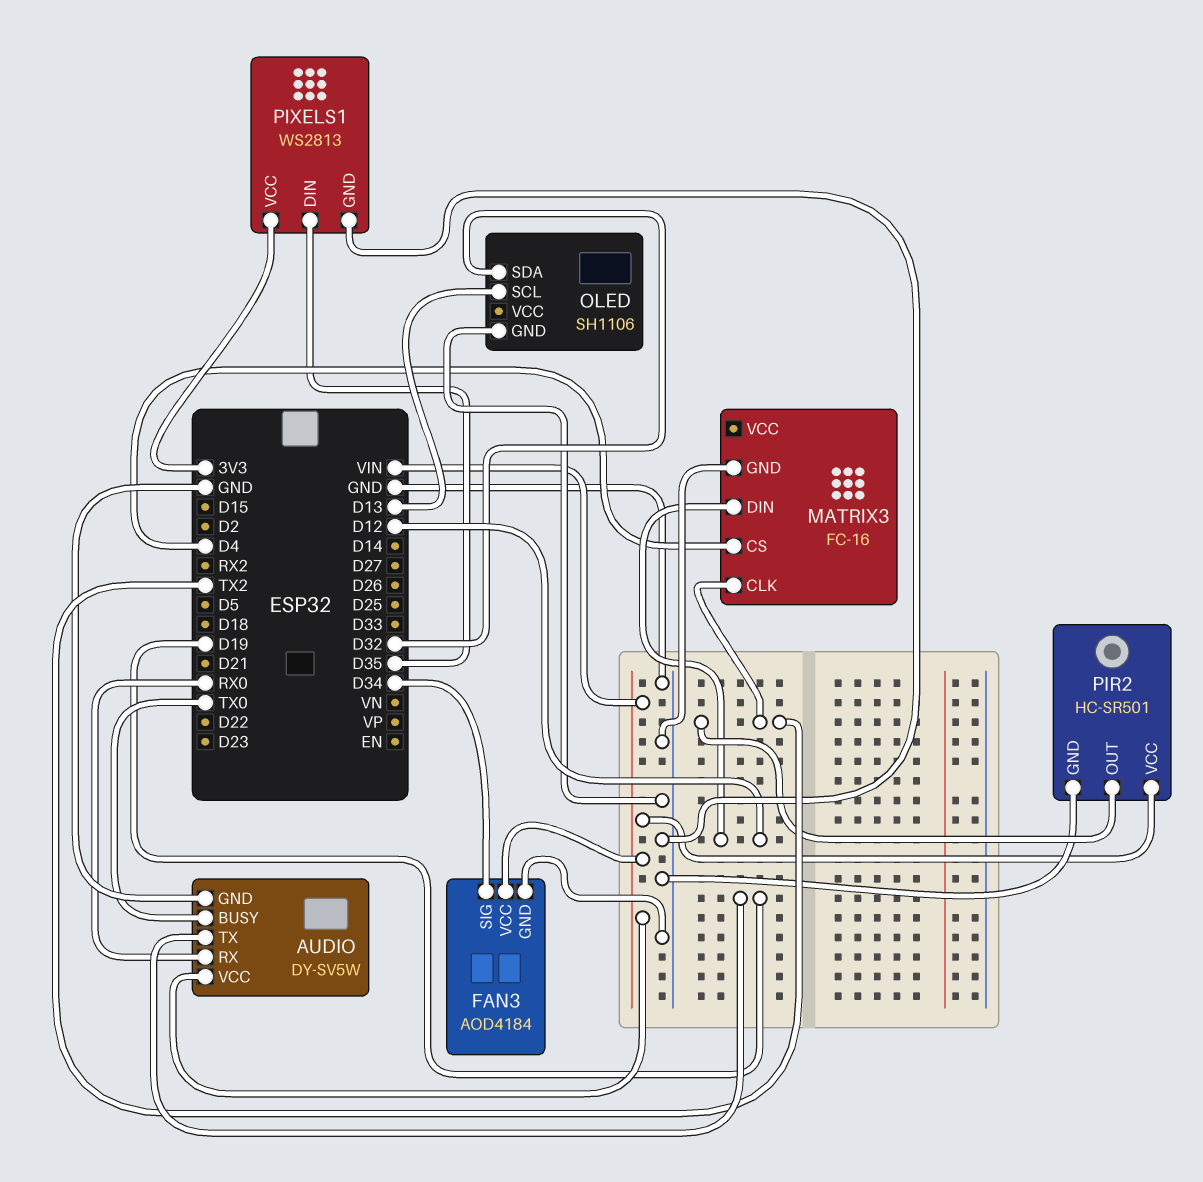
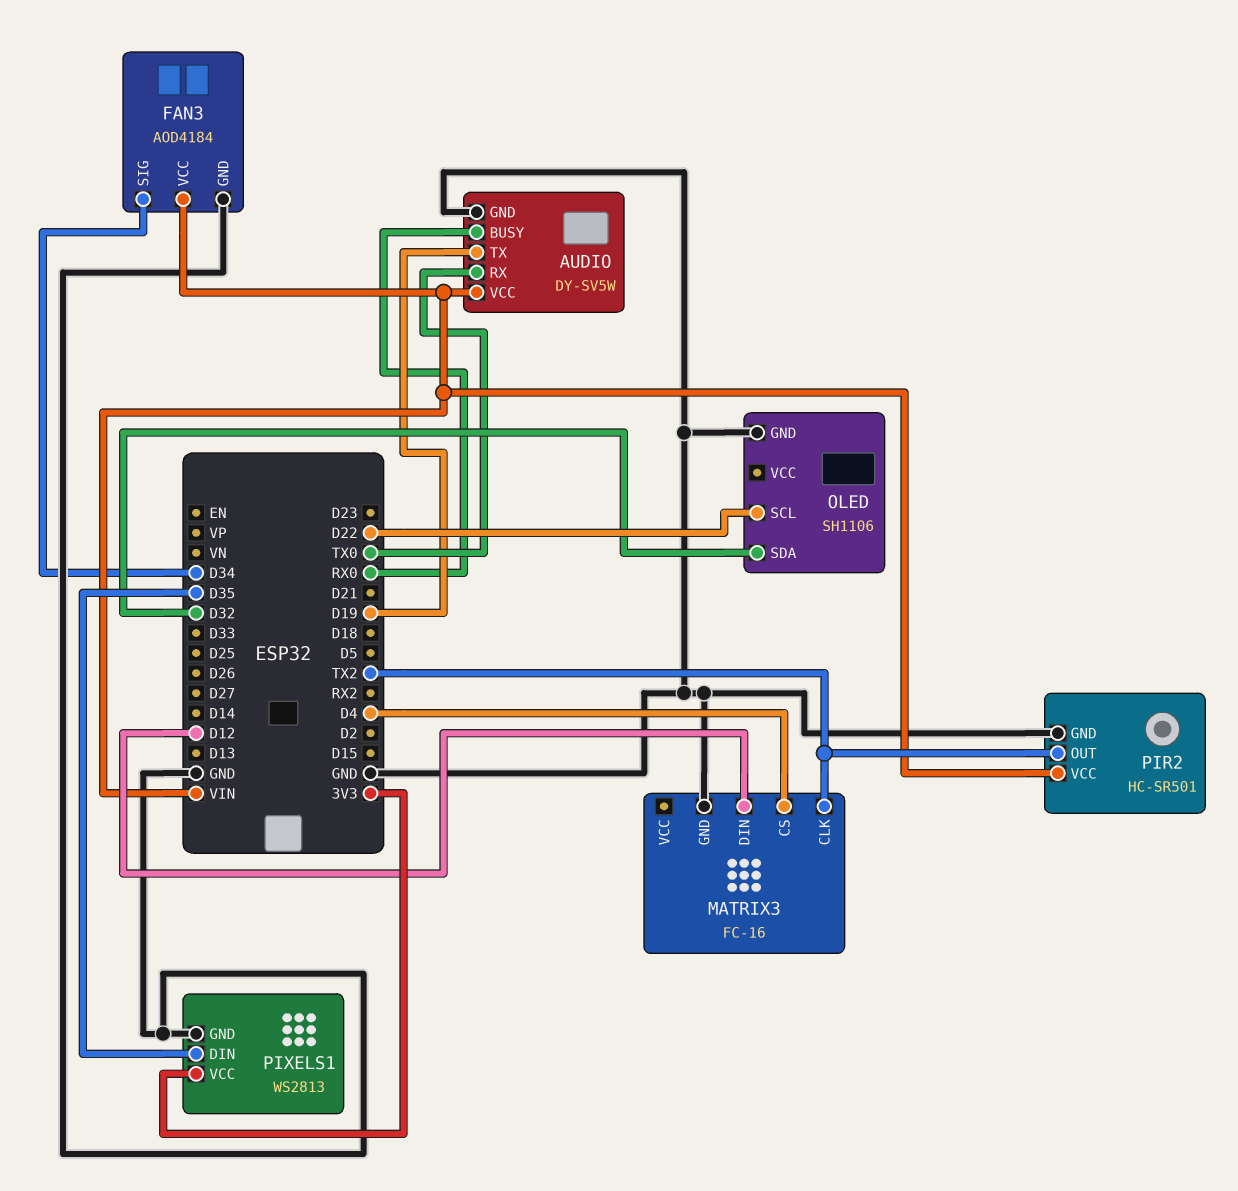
AUDIO pin BUSY: TX0 -> RX0
AUDIO pin RX: RX0 -> TX0
OLED pin SCL: D13 -> D22

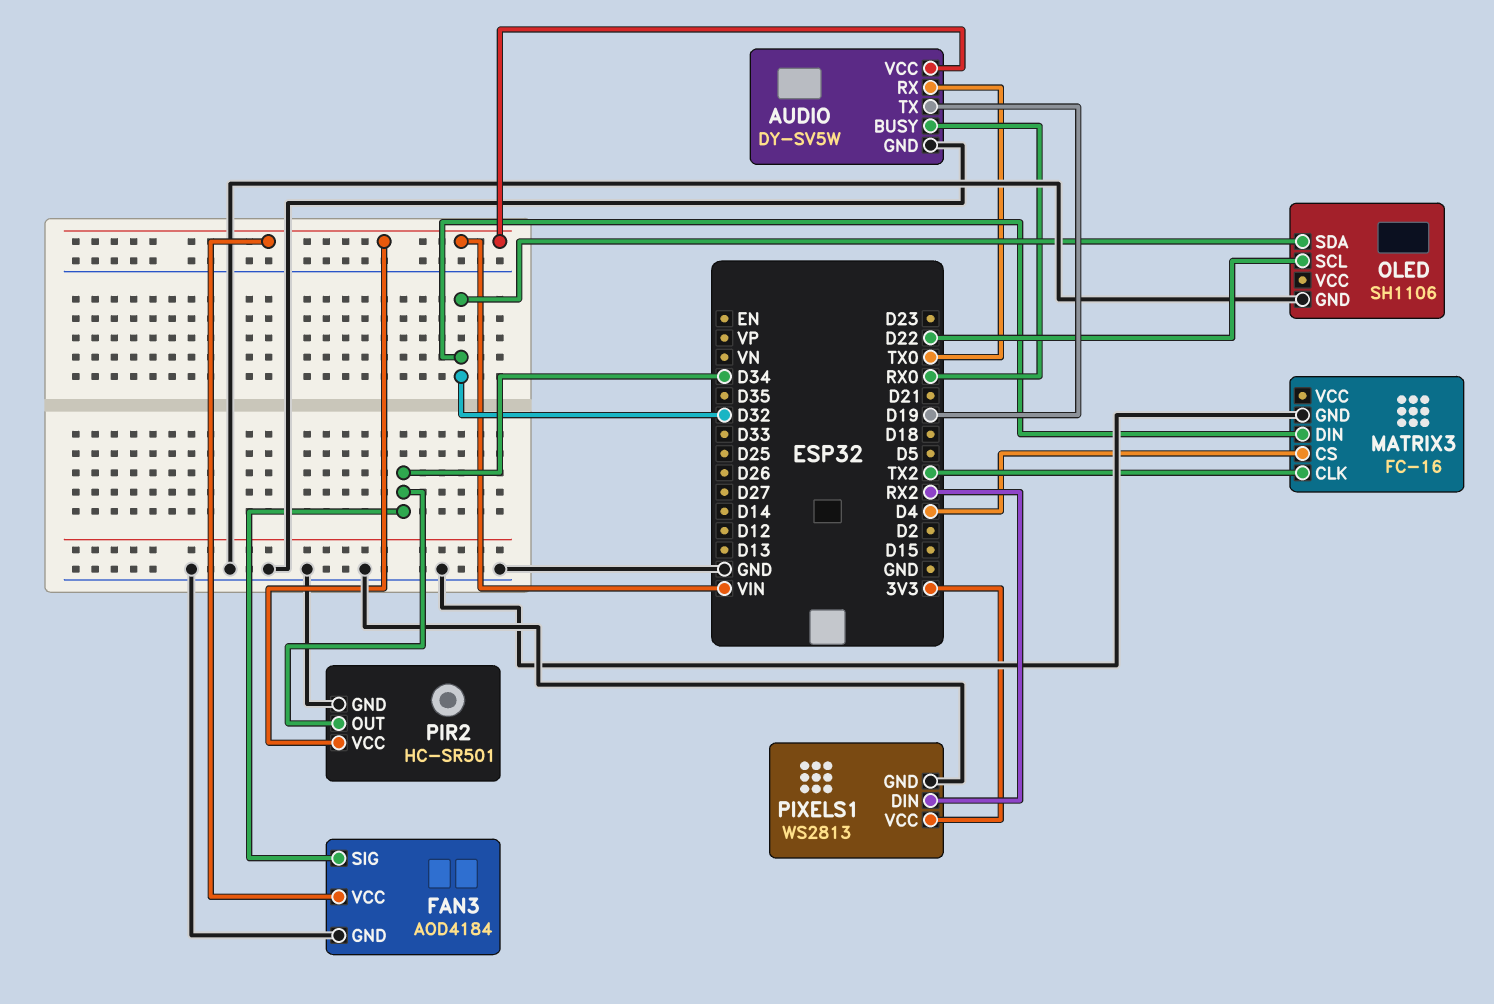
MATRIX3 pin DIN: D12 -> D32
PIR2 pin OUT: TX2 -> D34
PIXELS1 pin DIN: D35 -> RX2

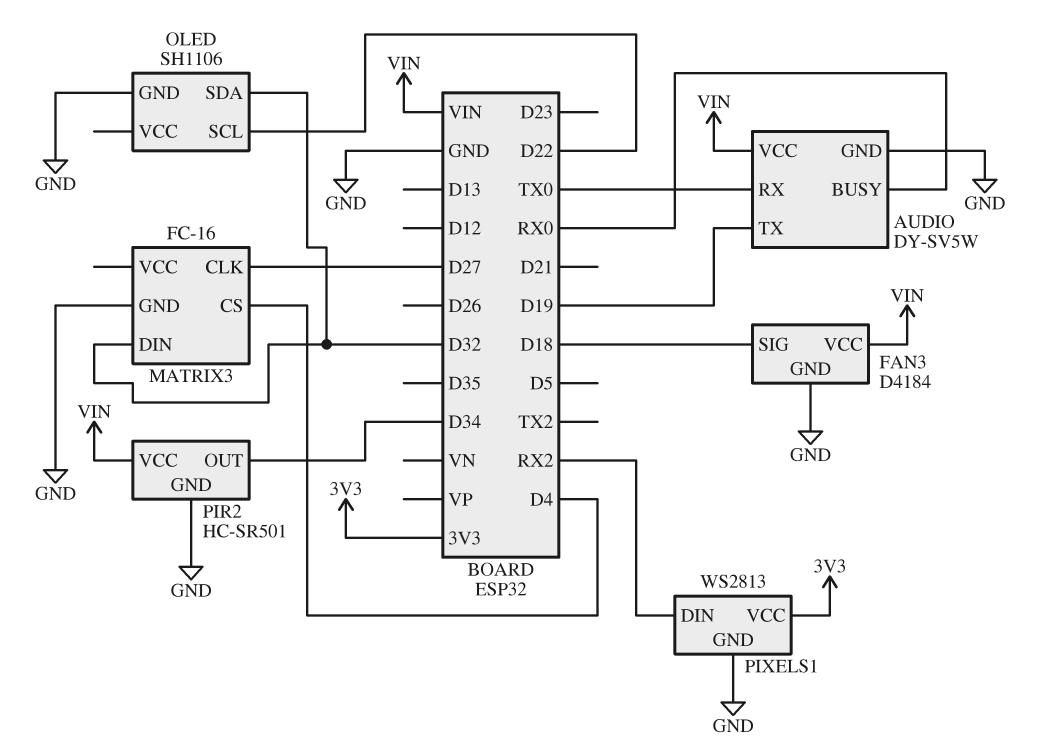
FAN3: AOD4184 -> D4184
FAN3 pin SIG: D34 -> D18
MATRIX3 pin CLK: TX2 -> D27

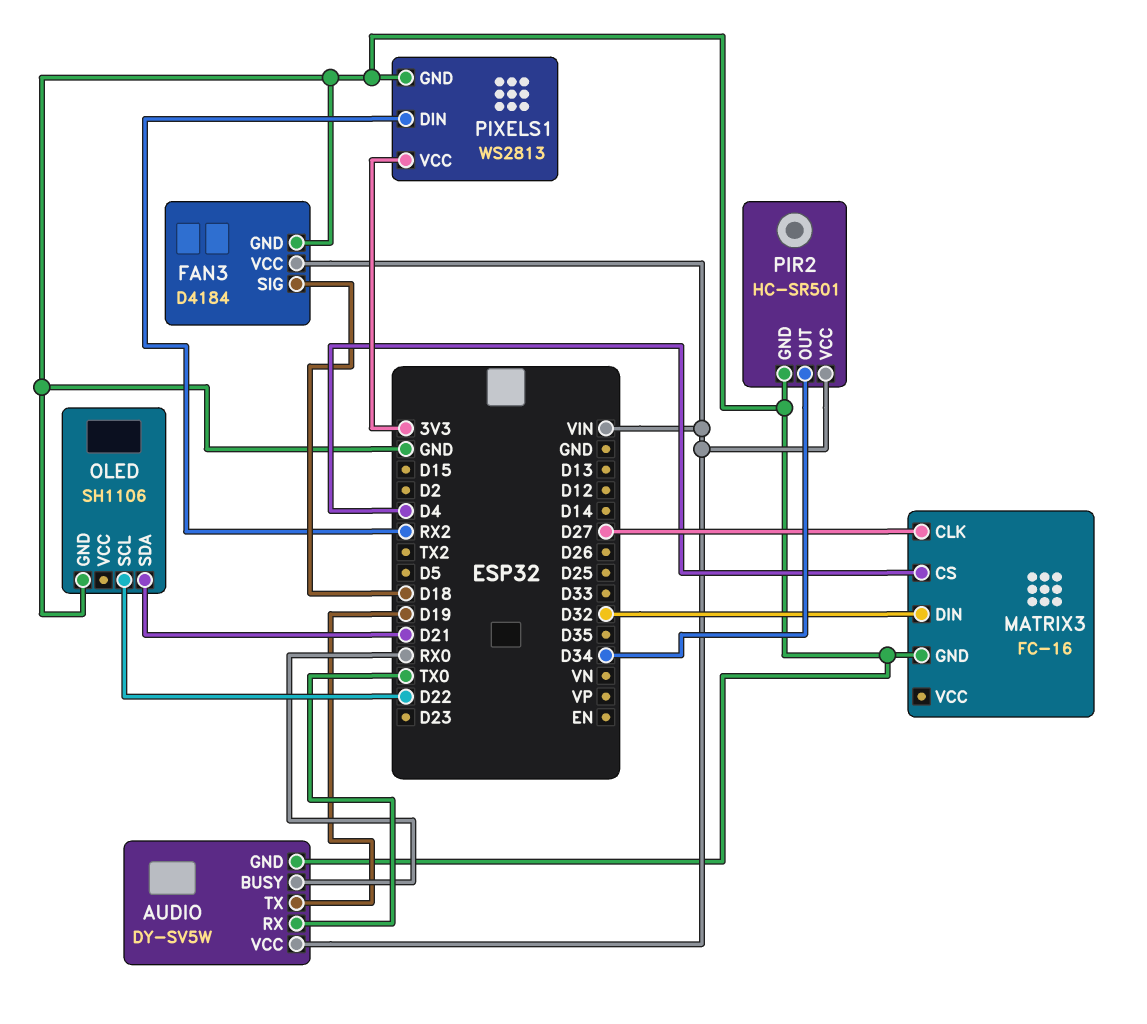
OLED pin SDA: D32 -> D21

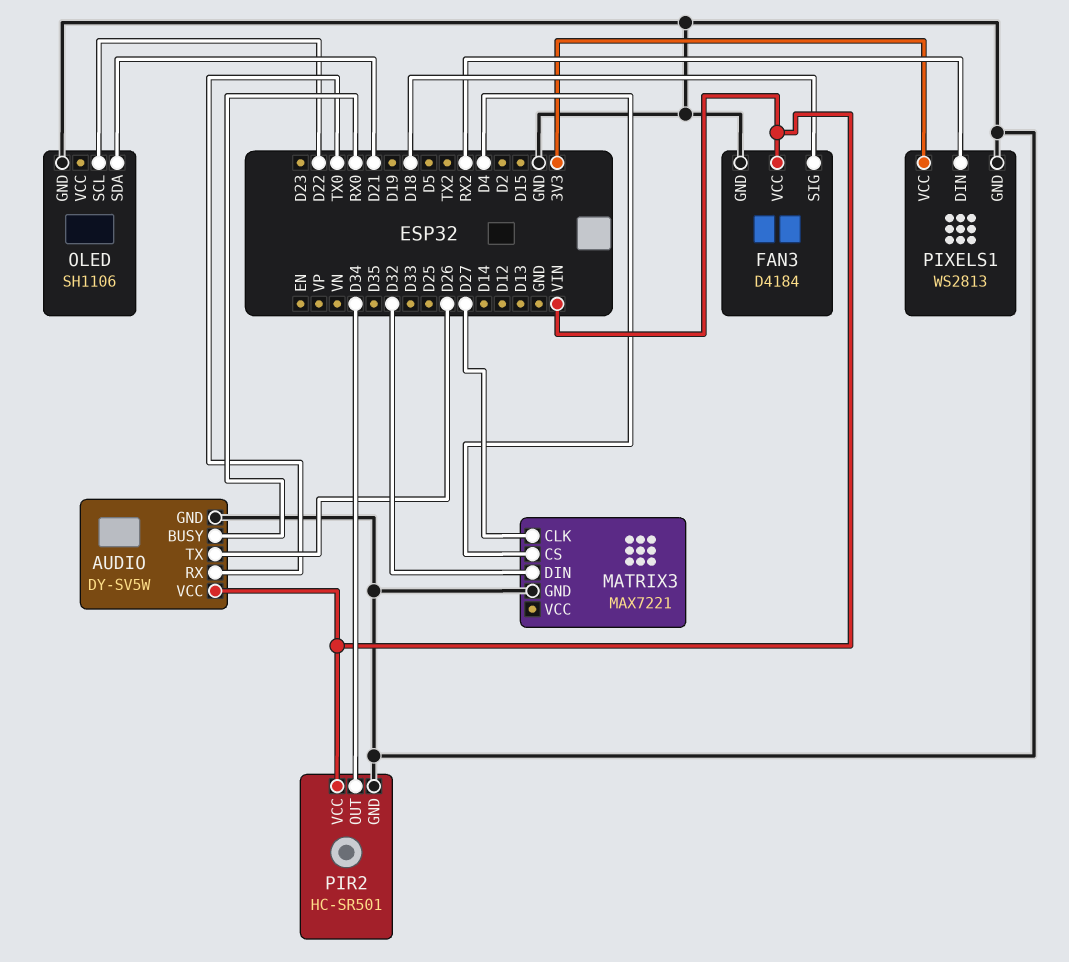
AUDIO pin TX: D19 -> D26
MATRIX3: FC-16 -> MAX7221

